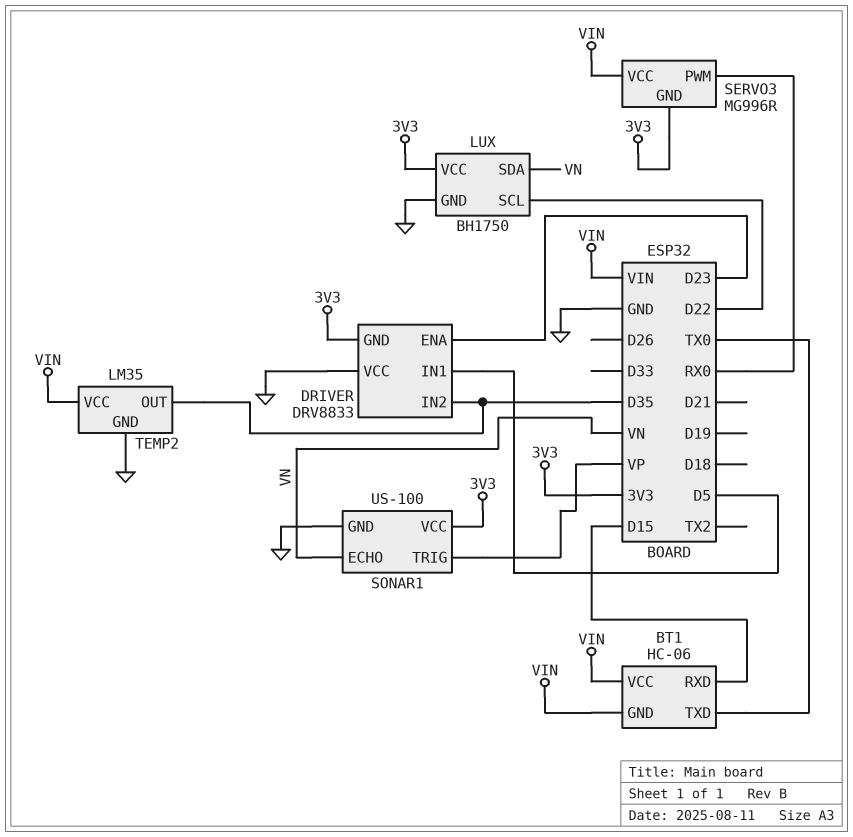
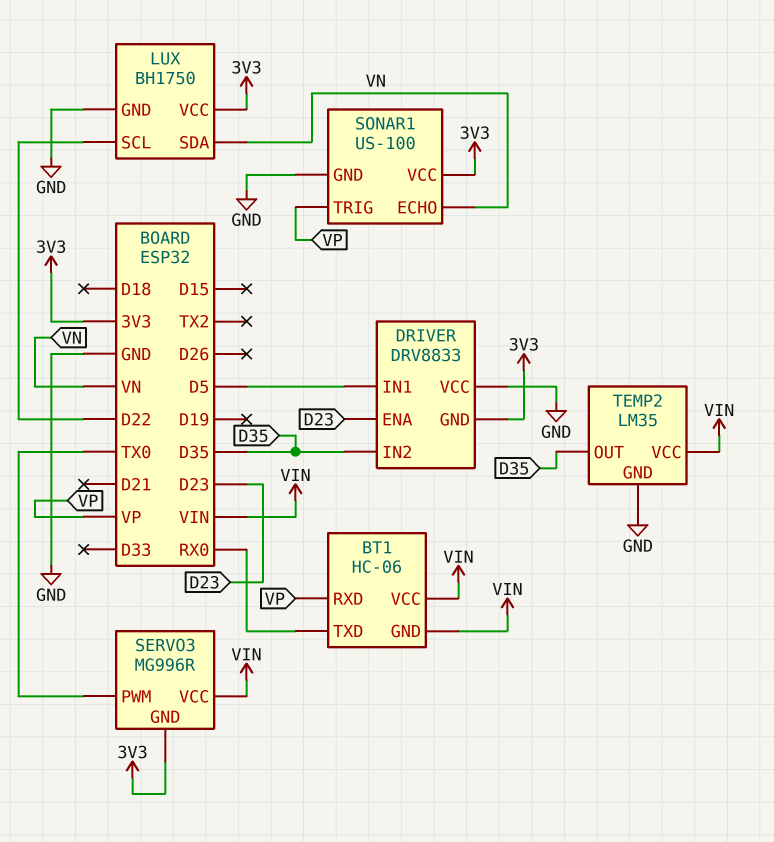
BT1 pin RXD: D15 -> VP
BT1 pin TXD: TX0 -> RX0
SERVO3 pin PWM: RX0 -> TX0

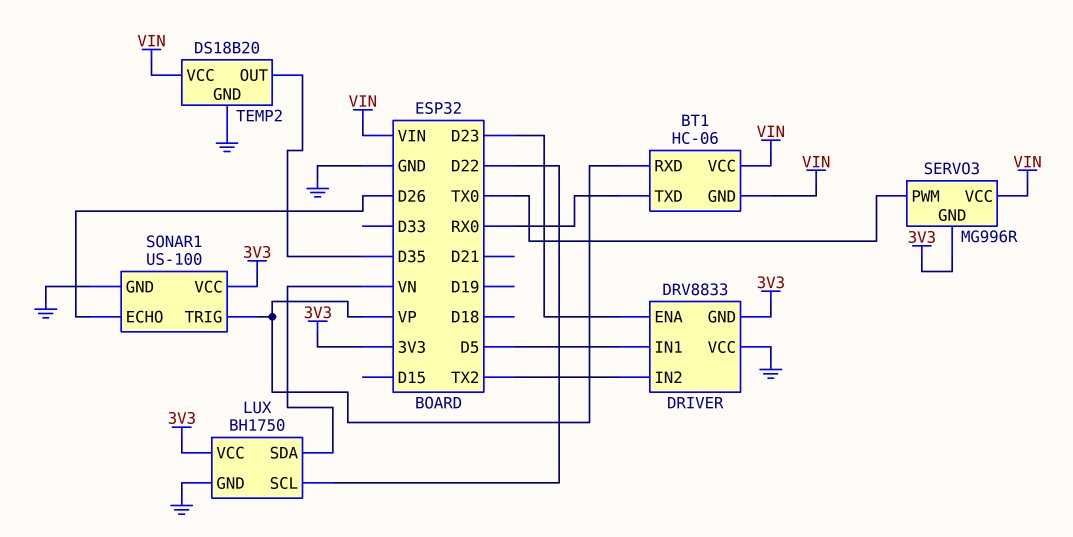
DRIVER pin IN2: D35 -> TX2
SONAR1 pin ECHO: VN -> D26
TEMP2: LM35 -> DS18B20

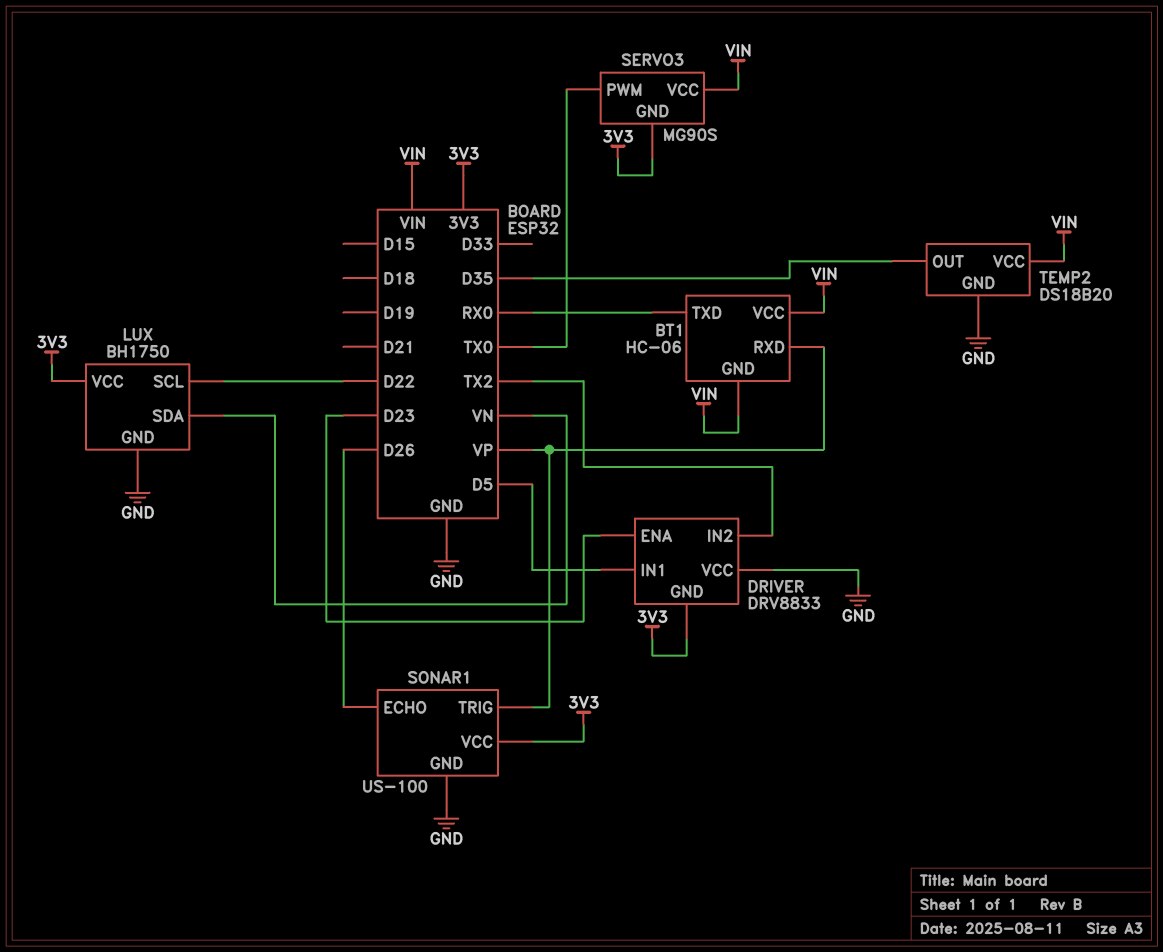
SERVO3: MG996R -> MG90S

